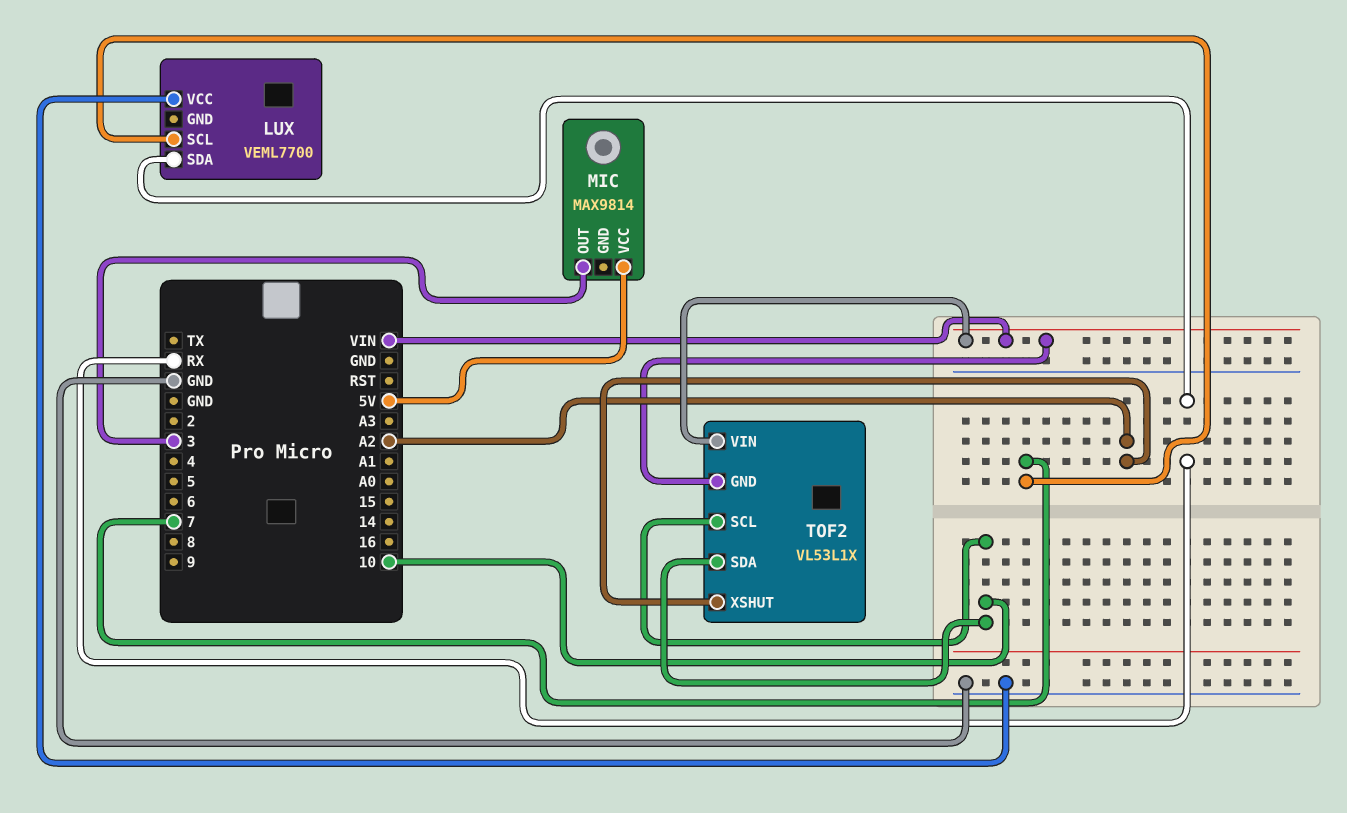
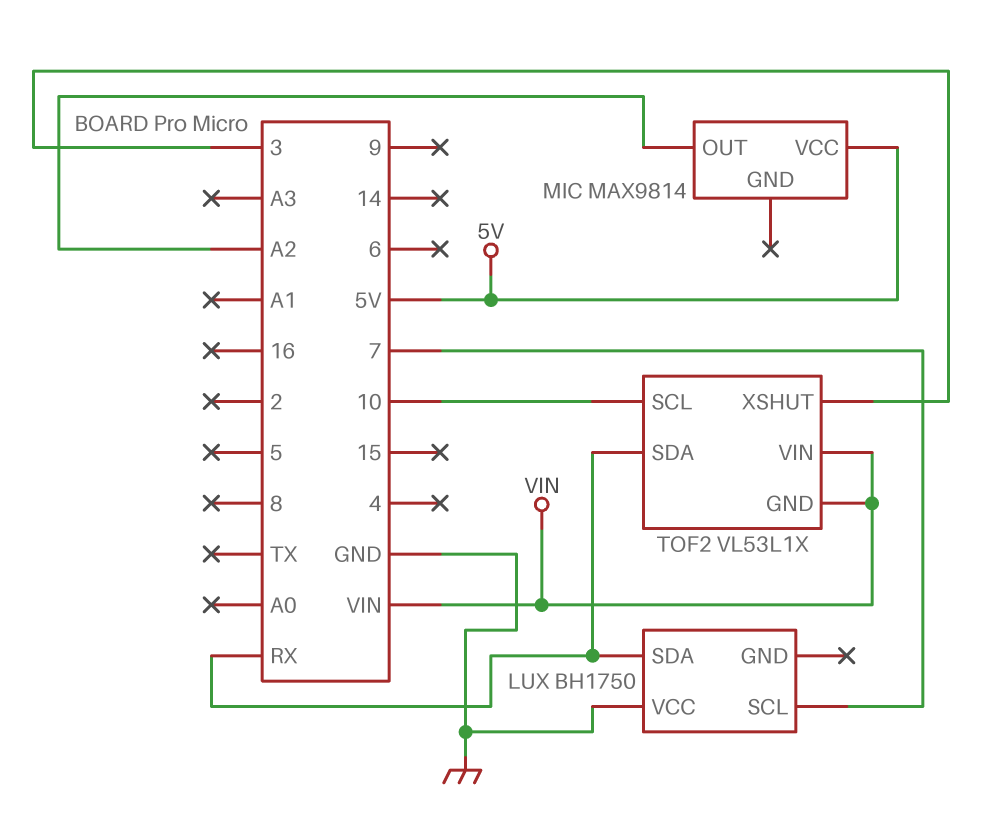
LUX: VEML7700 -> BH1750
MIC pin OUT: 3 -> A2
TOF2 pin SDA: 10 -> RX
TOF2 pin XSHUT: A2 -> 3

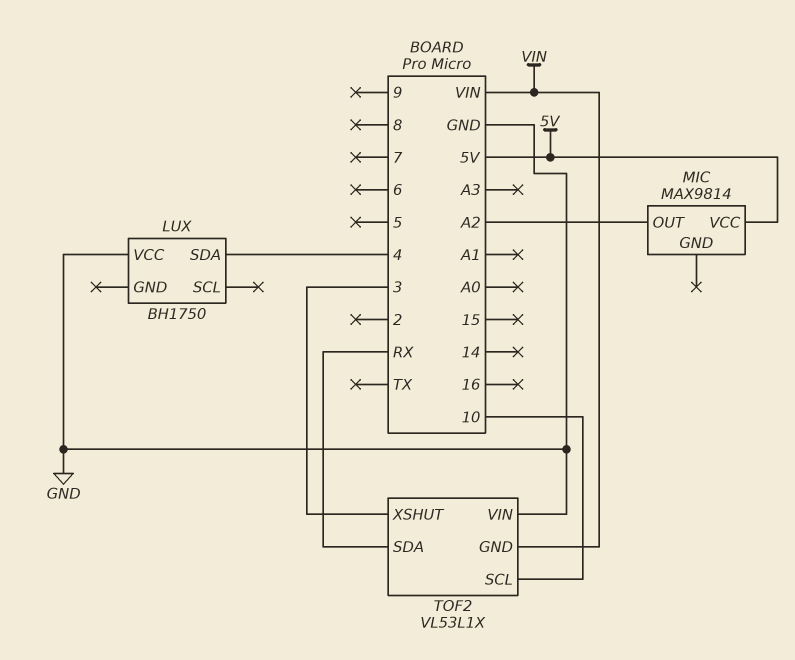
LUX pin SCL: 7 -> none
LUX pin SDA: RX -> 4
TOF2 pin VIN: VIN -> GND

